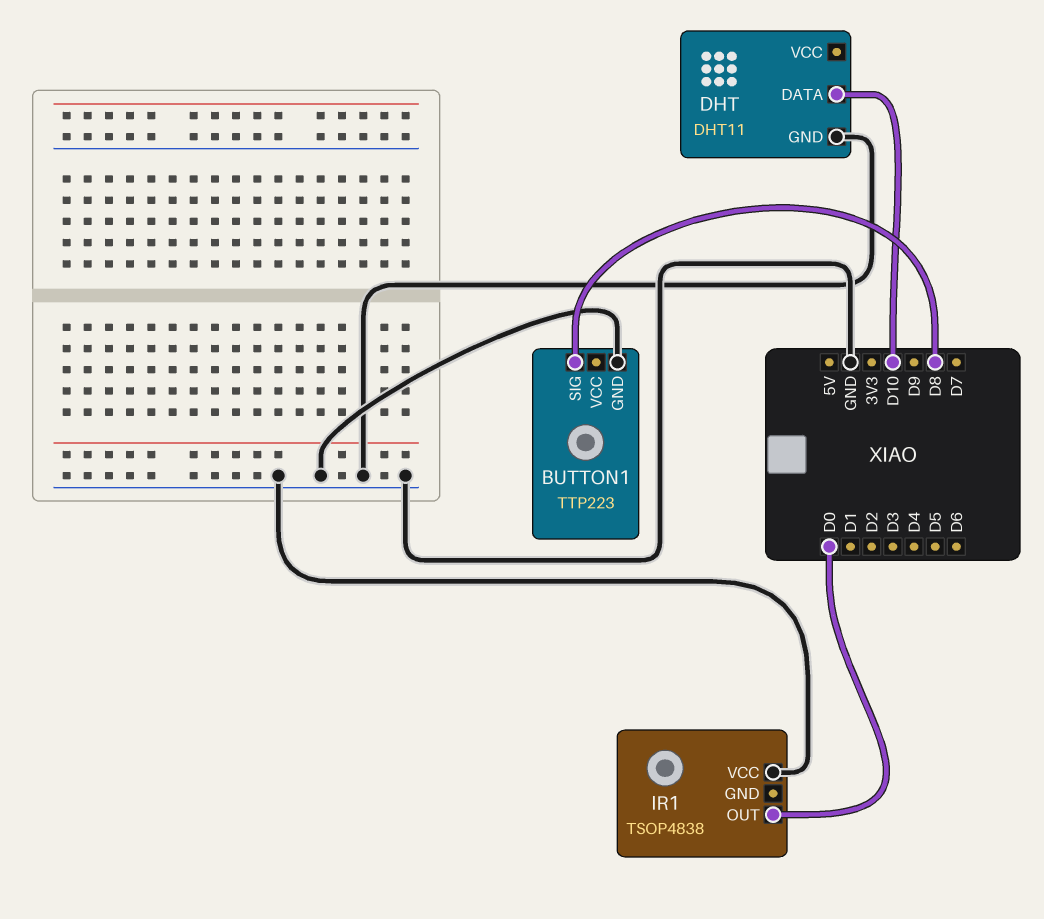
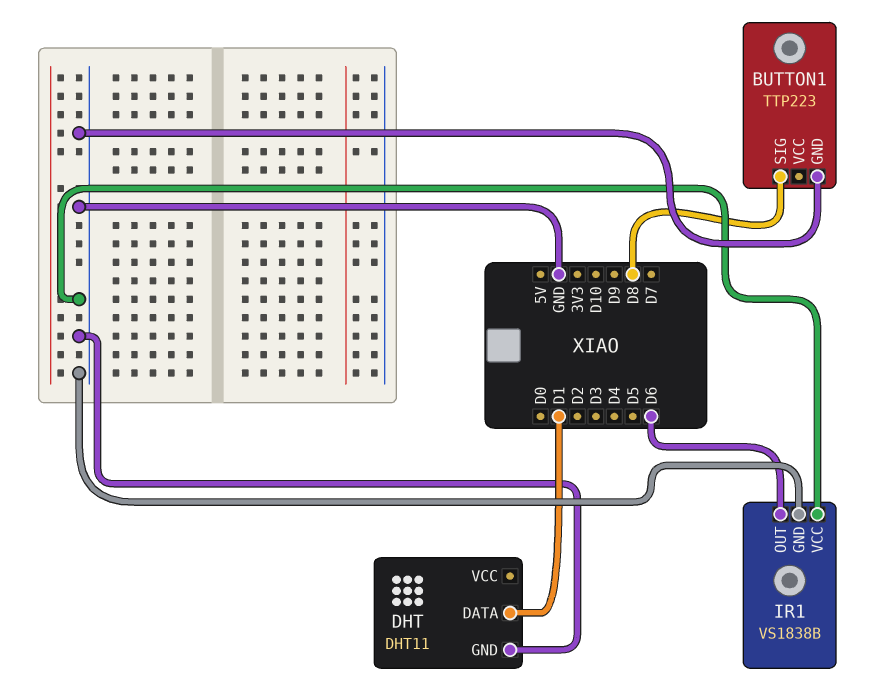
DHT pin DATA: D10 -> D1
IR1: TSOP4838 -> VS1838B
IR1 pin GND: none -> GND
IR1 pin OUT: D0 -> D6

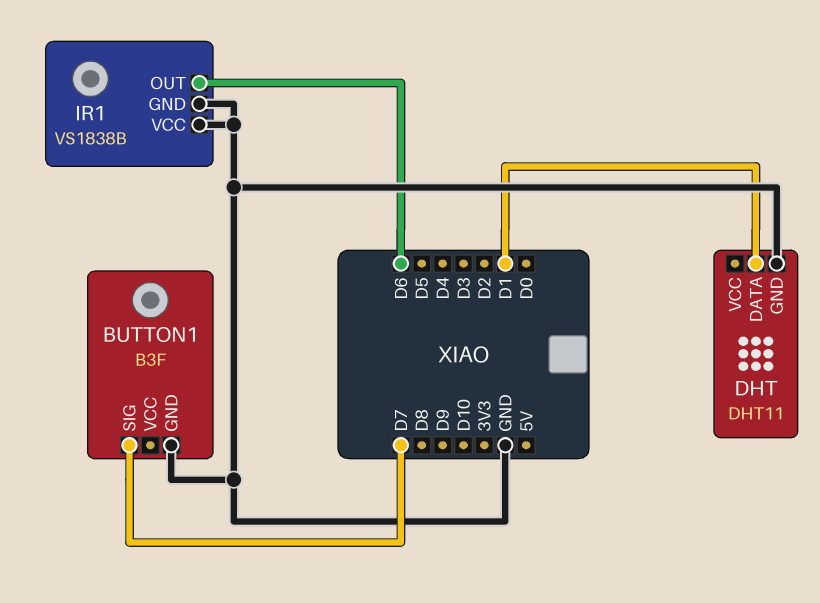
BUTTON1: TTP223 -> B3F
BUTTON1 pin SIG: D8 -> D7

